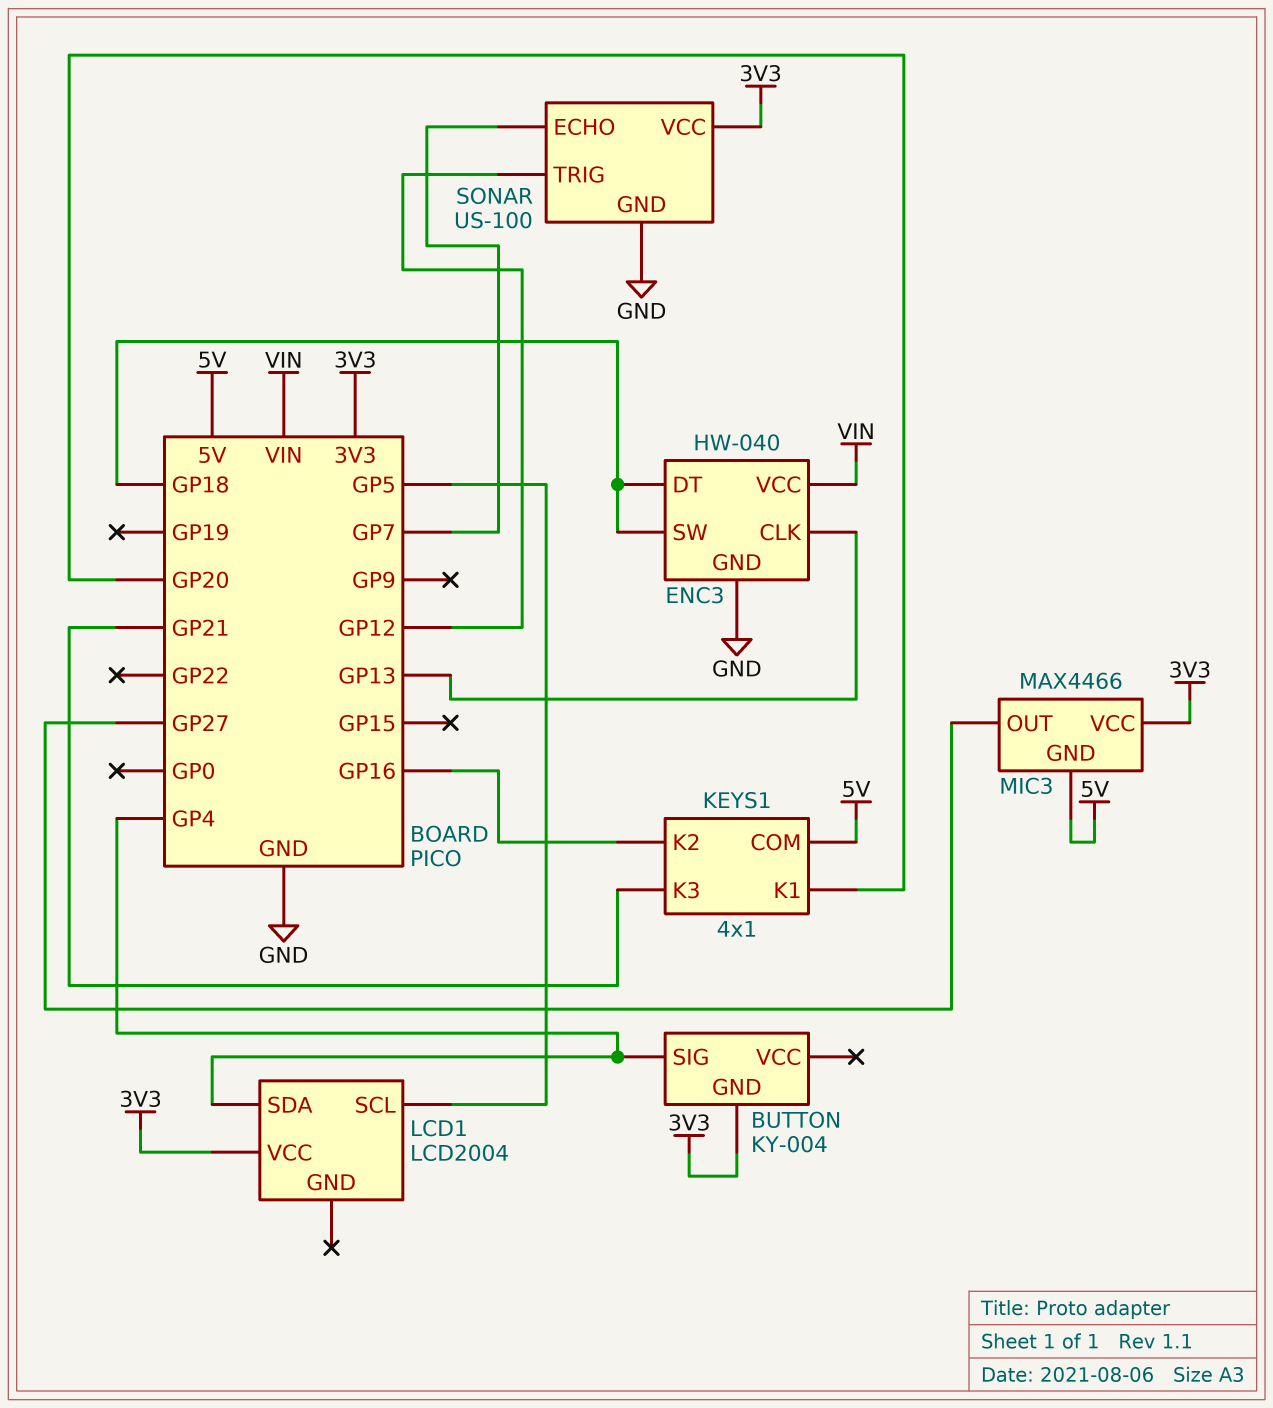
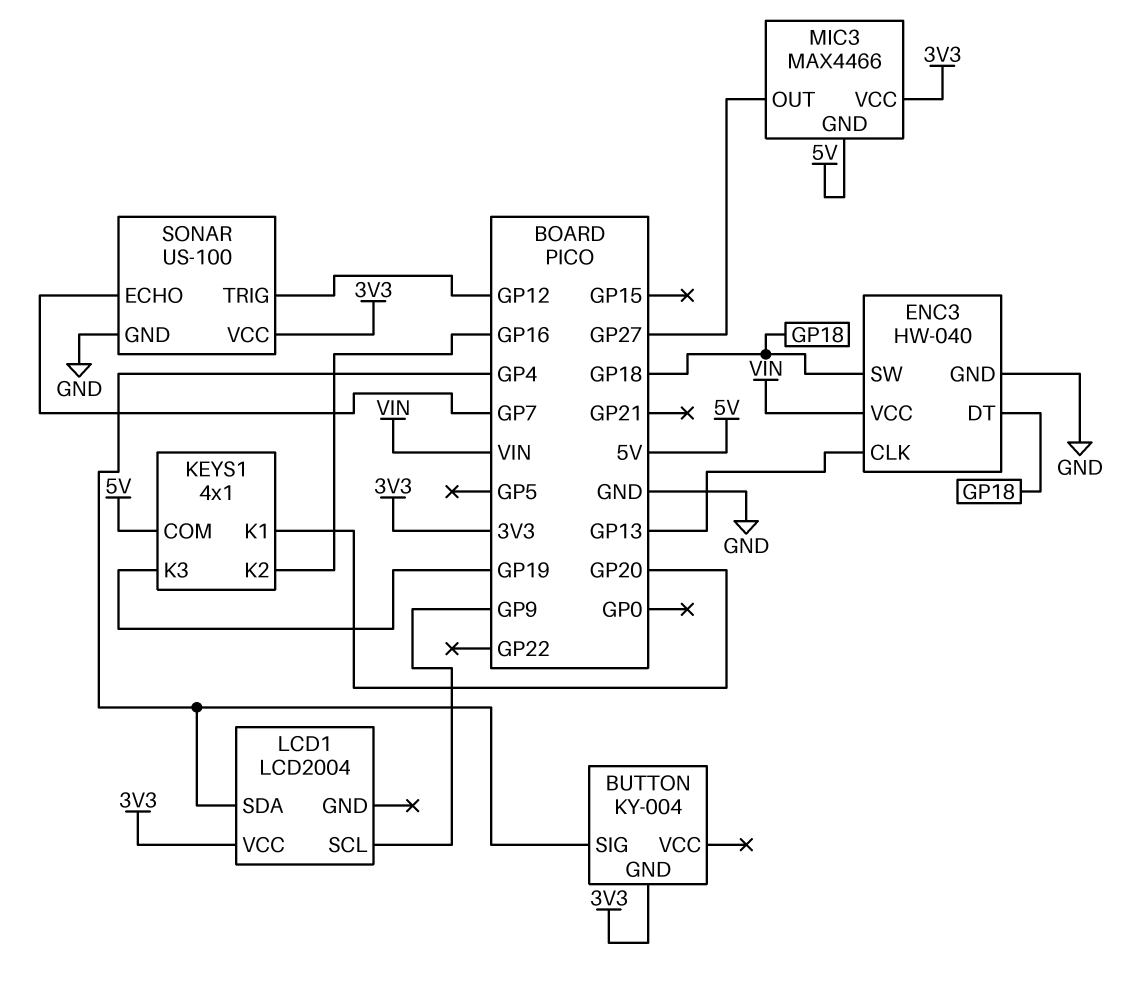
KEYS1 pin K3: GP21 -> GP19
LCD1 pin SCL: GP5 -> GP9

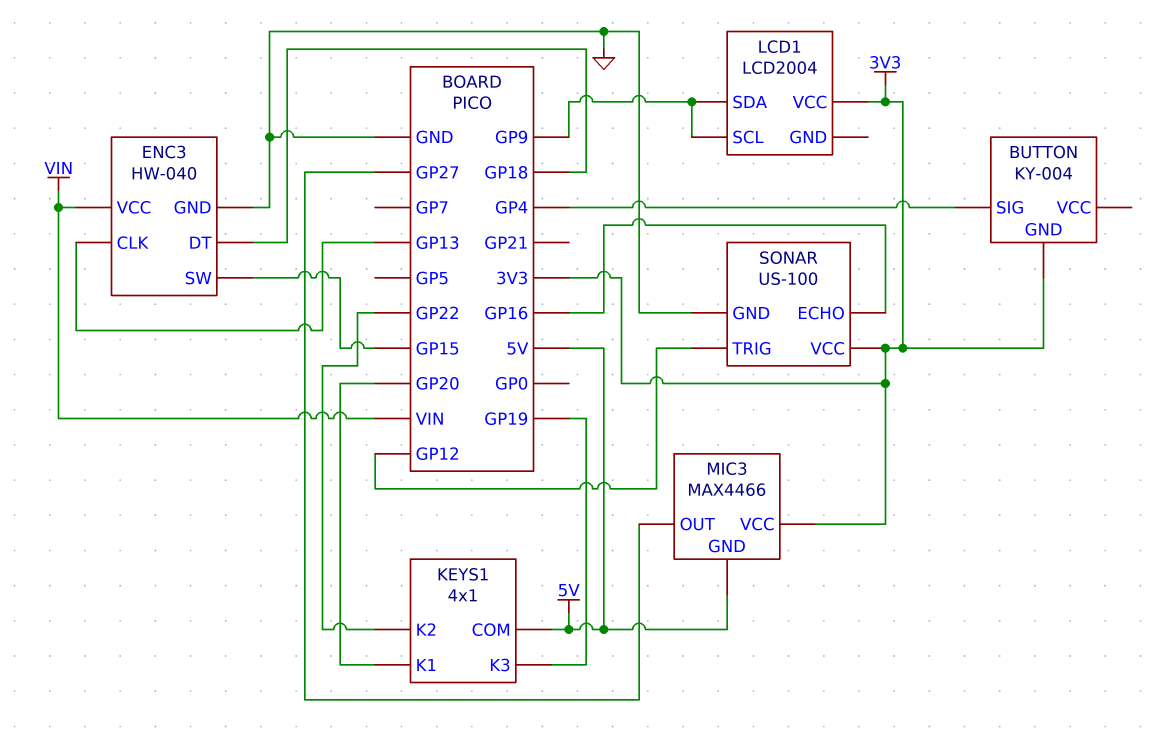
ENC3 pin SW: GP18 -> GP15
KEYS1 pin K2: GP16 -> GP22
LCD1 pin SDA: GP4 -> GP9
SONAR pin ECHO: GP7 -> GP16

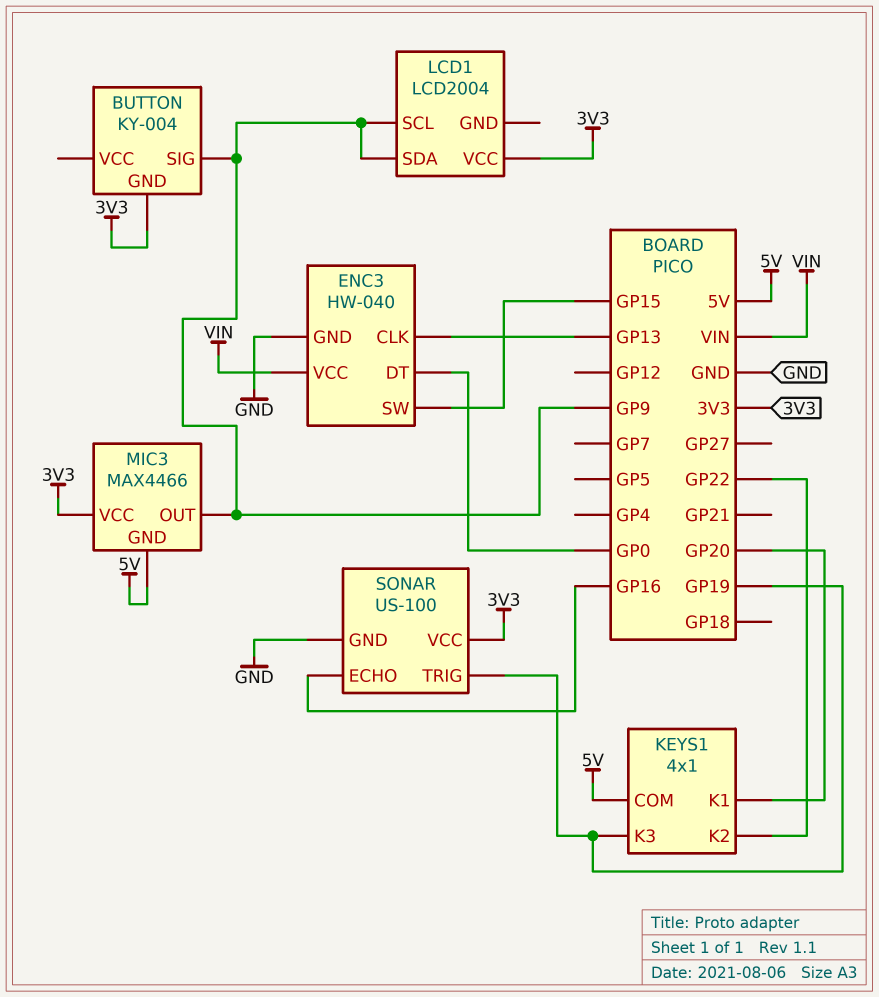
BUTTON pin SIG: GP4 -> GP9
ENC3 pin DT: GP18 -> GP0
MIC3 pin OUT: GP27 -> GP9
SONAR pin TRIG: GP12 -> GP19

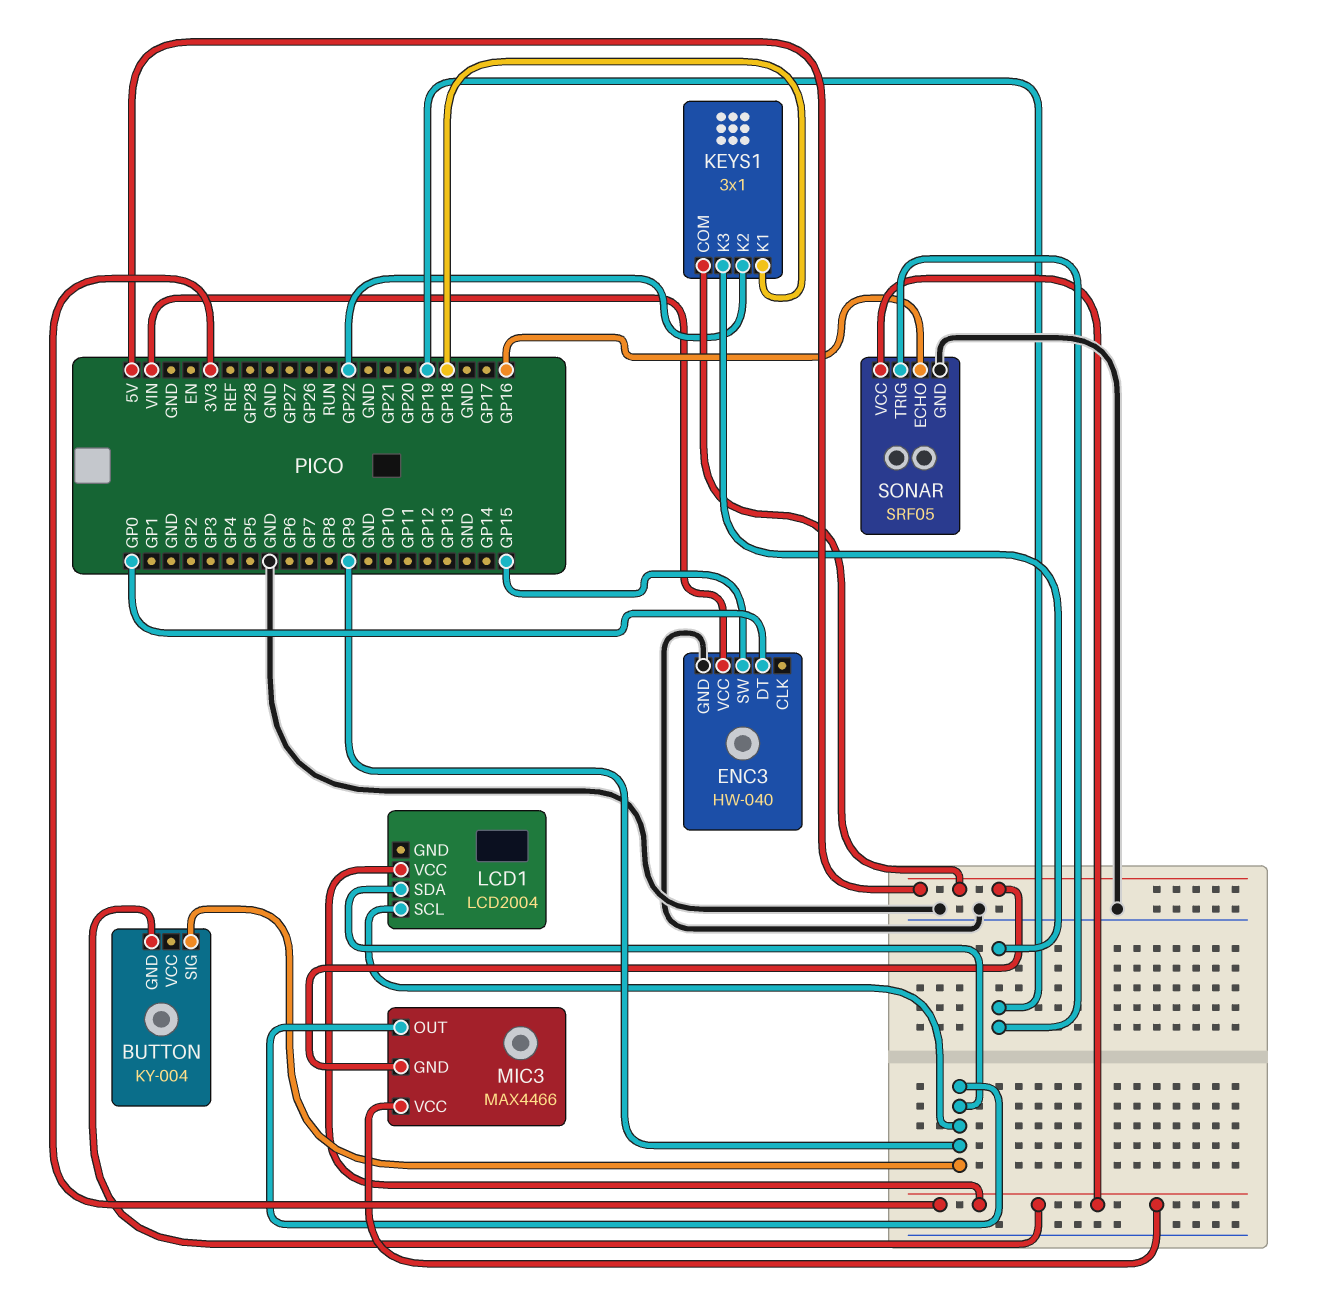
ENC3 pin CLK: GP13 -> none
KEYS1: 4x1 -> 3x1
KEYS1 pin K1: GP20 -> GP18
SONAR: US-100 -> SRF05

